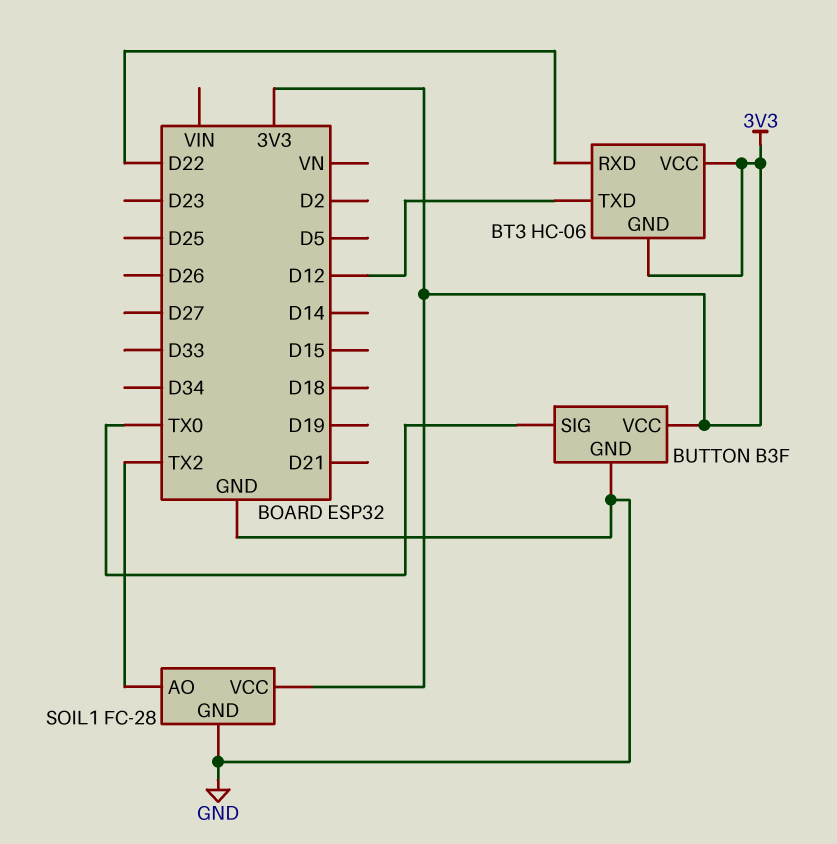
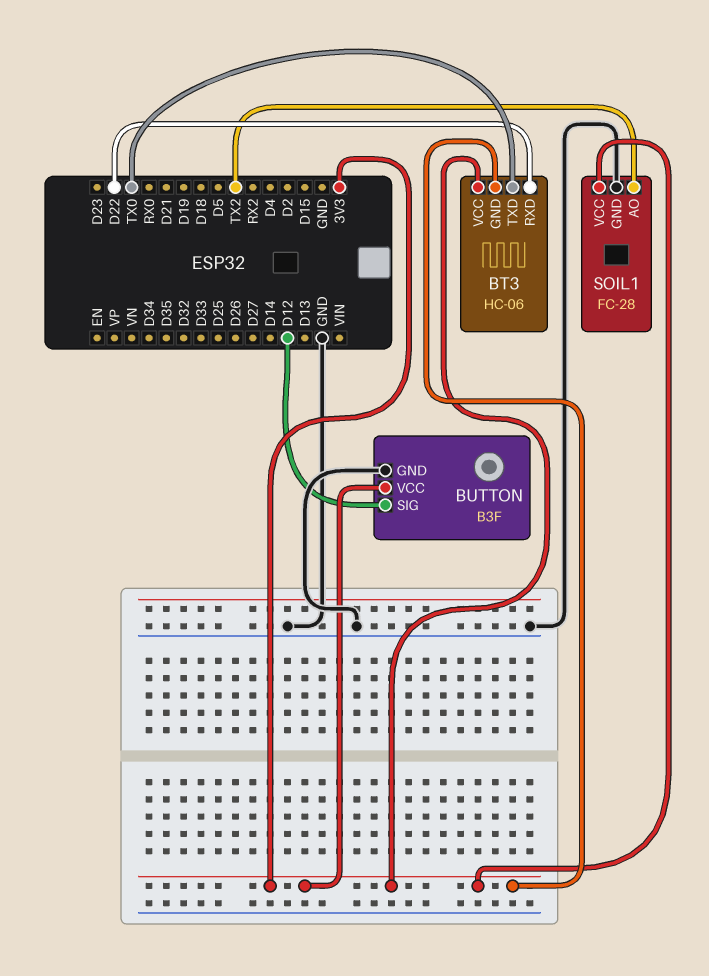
BT3 pin TXD: D12 -> TX0
BUTTON pin SIG: TX0 -> D12

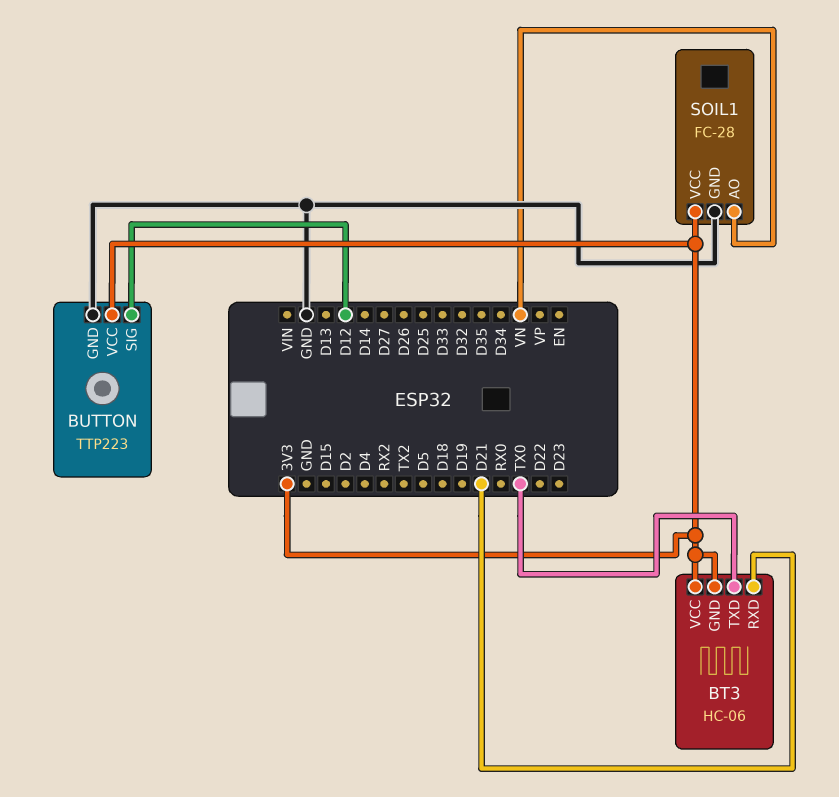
BT3 pin RXD: D22 -> D21
BUTTON: B3F -> TTP223
SOIL1 pin AO: TX2 -> VN

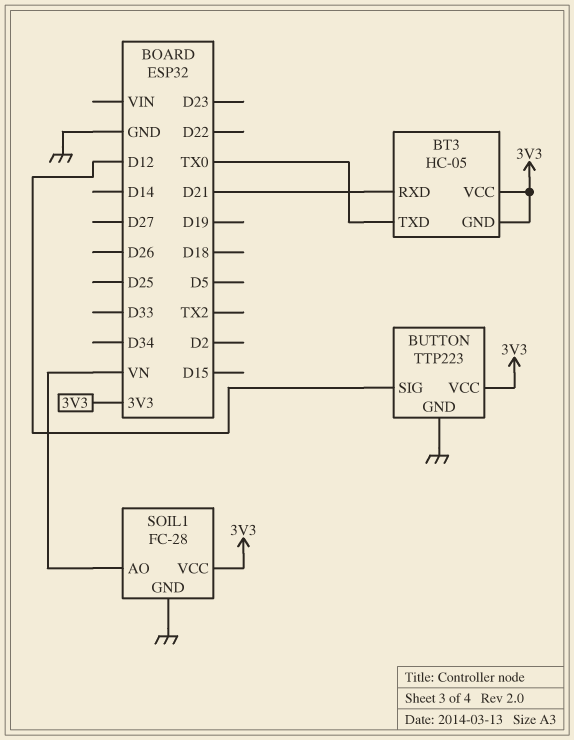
BT3: HC-06 -> HC-05

